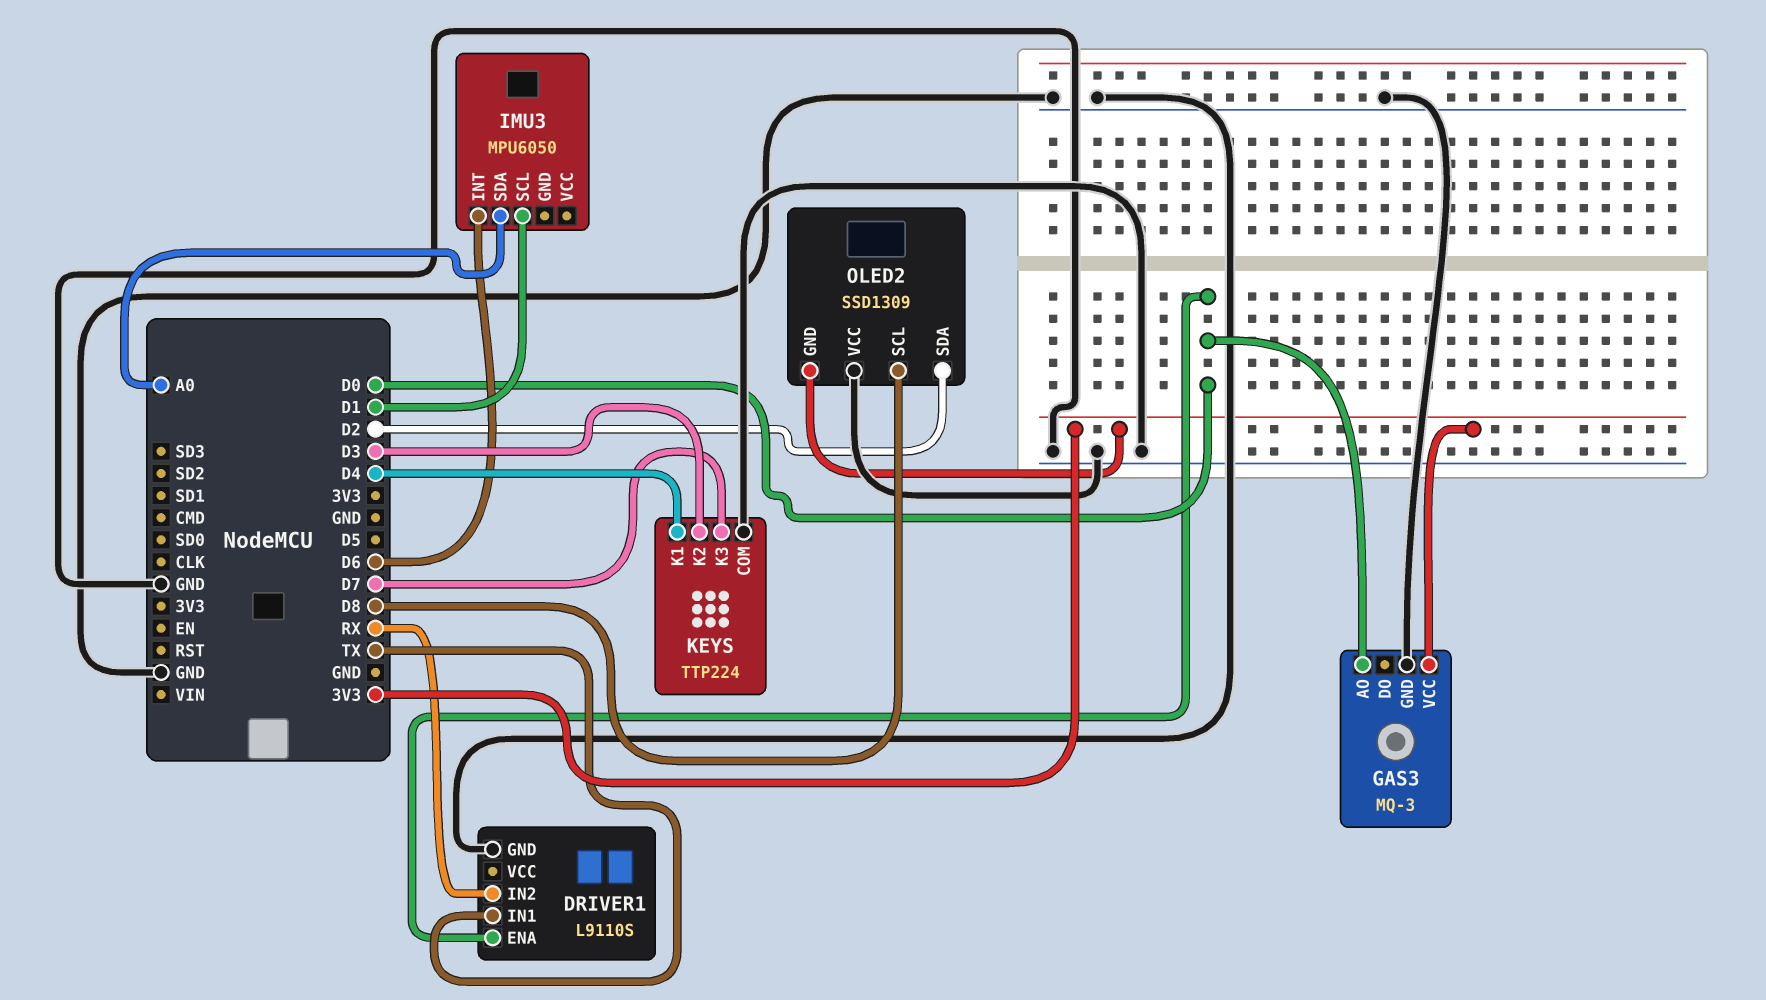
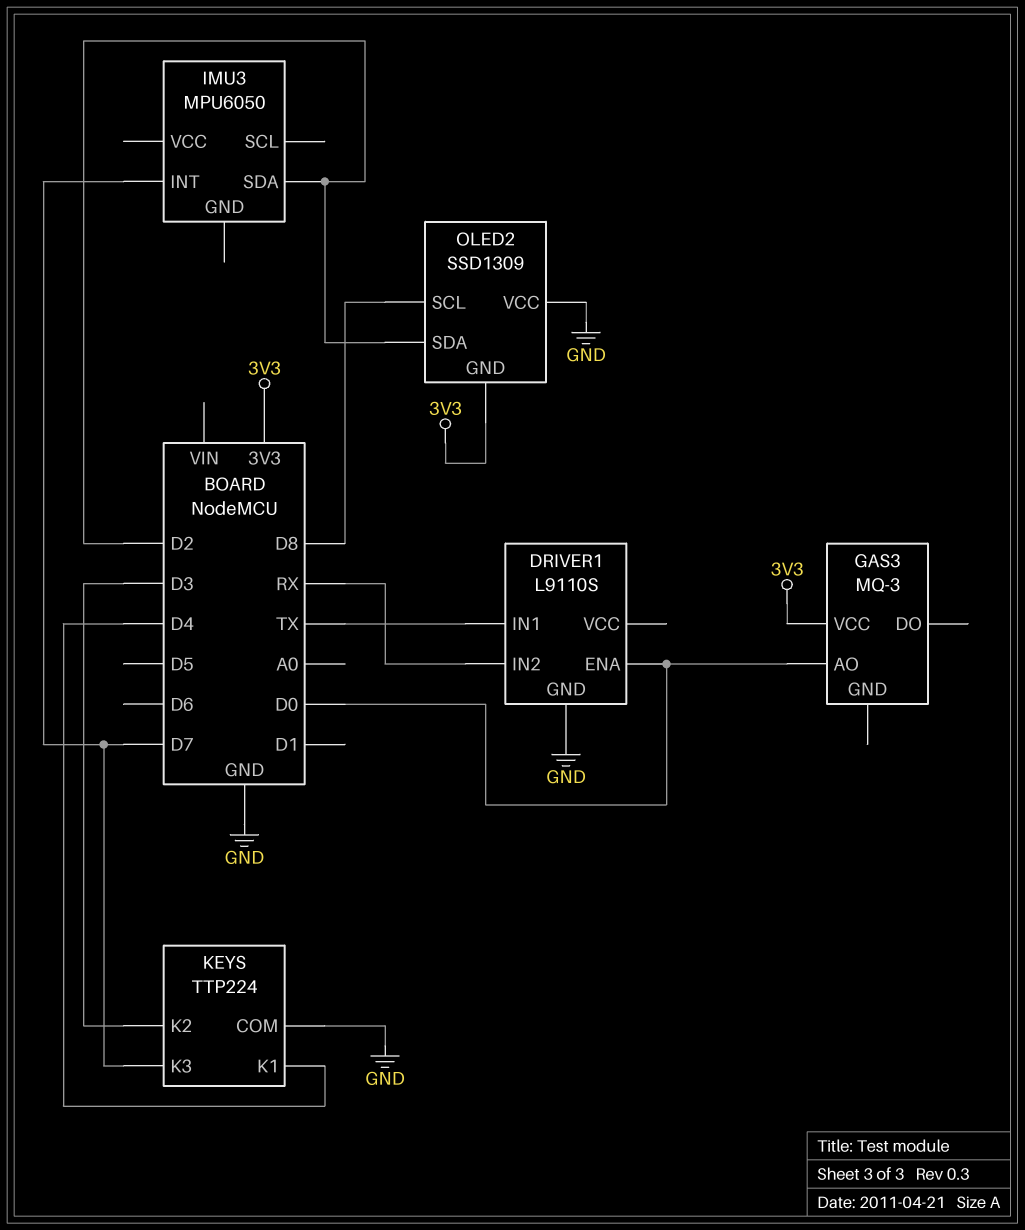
GAS3 pin GND: GND -> none
IMU3 pin INT: D6 -> D7
IMU3 pin SCL: D1 -> none
IMU3 pin SDA: A0 -> D2

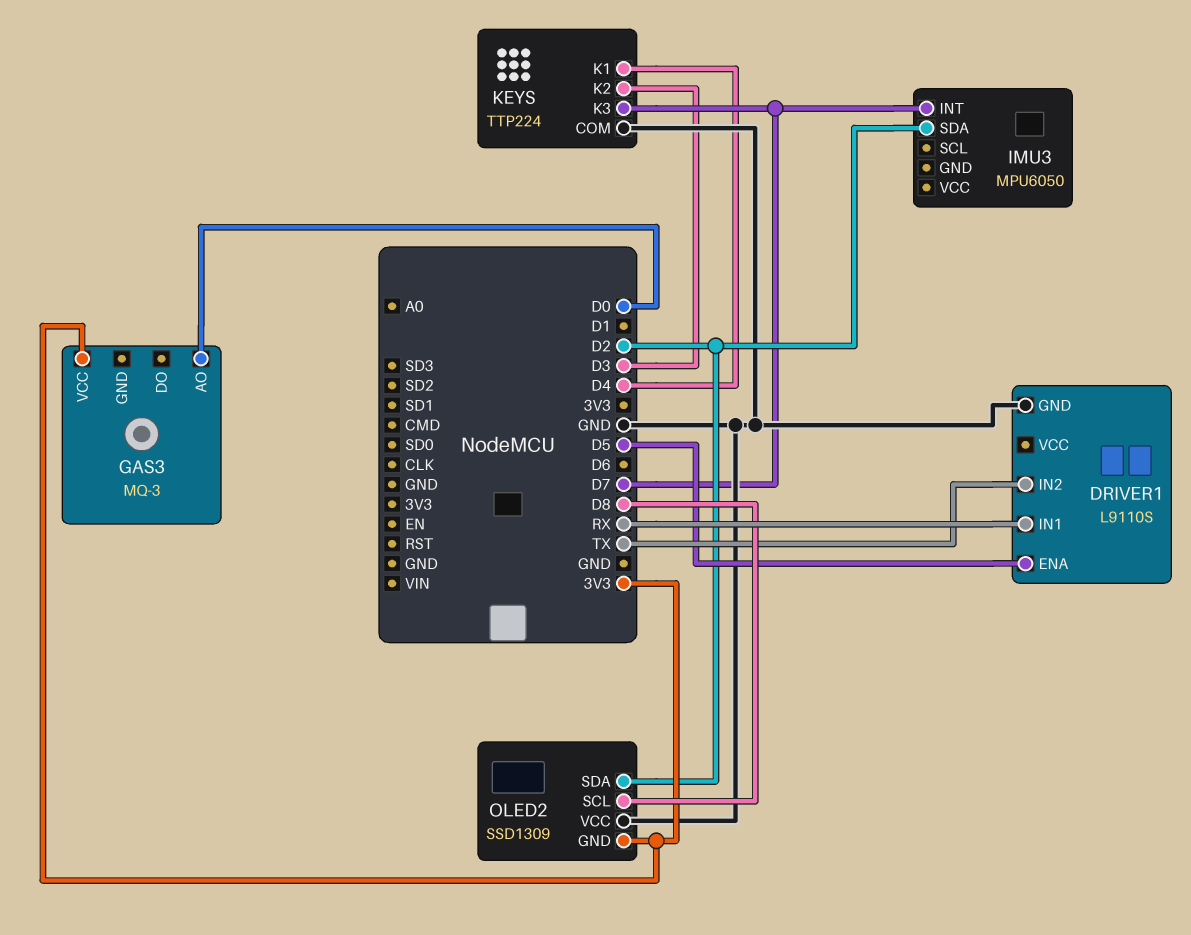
DRIVER1 pin ENA: D0 -> D5
DRIVER1 pin IN1: TX -> RX
DRIVER1 pin IN2: RX -> TX

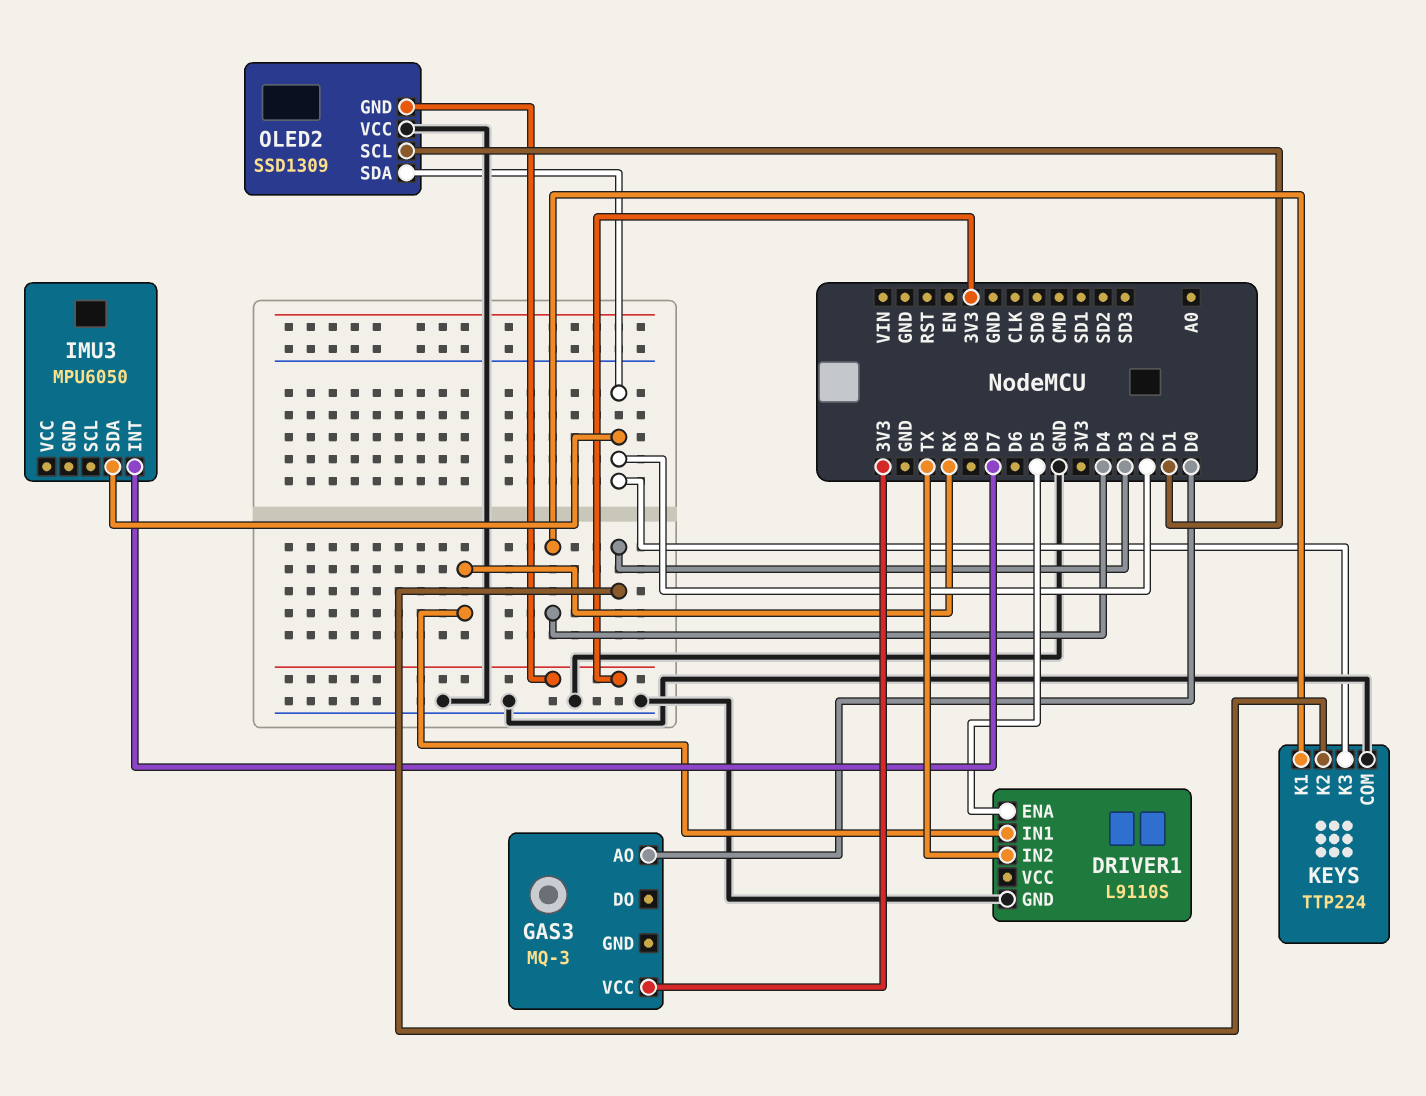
KEYS pin K3: D7 -> D2
OLED2 pin SCL: D8 -> D1

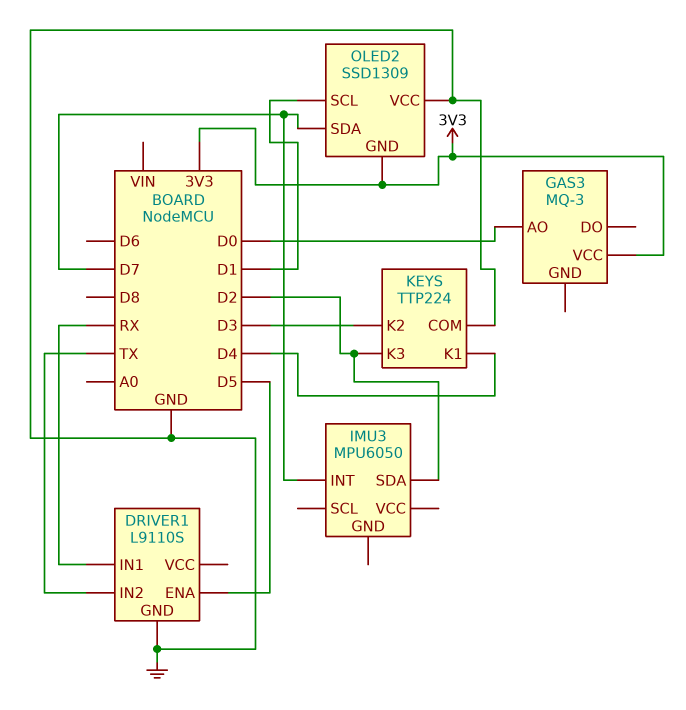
OLED2 pin SDA: D2 -> D7

